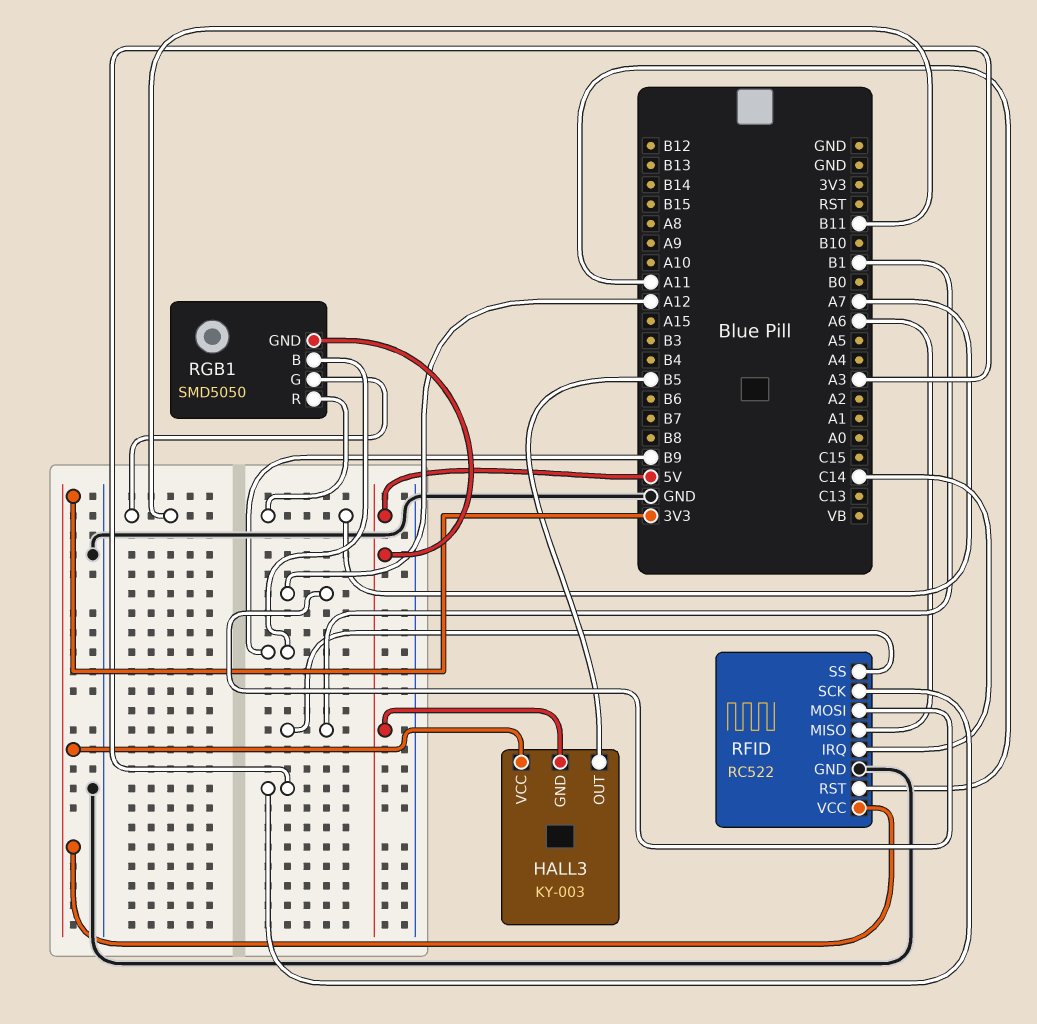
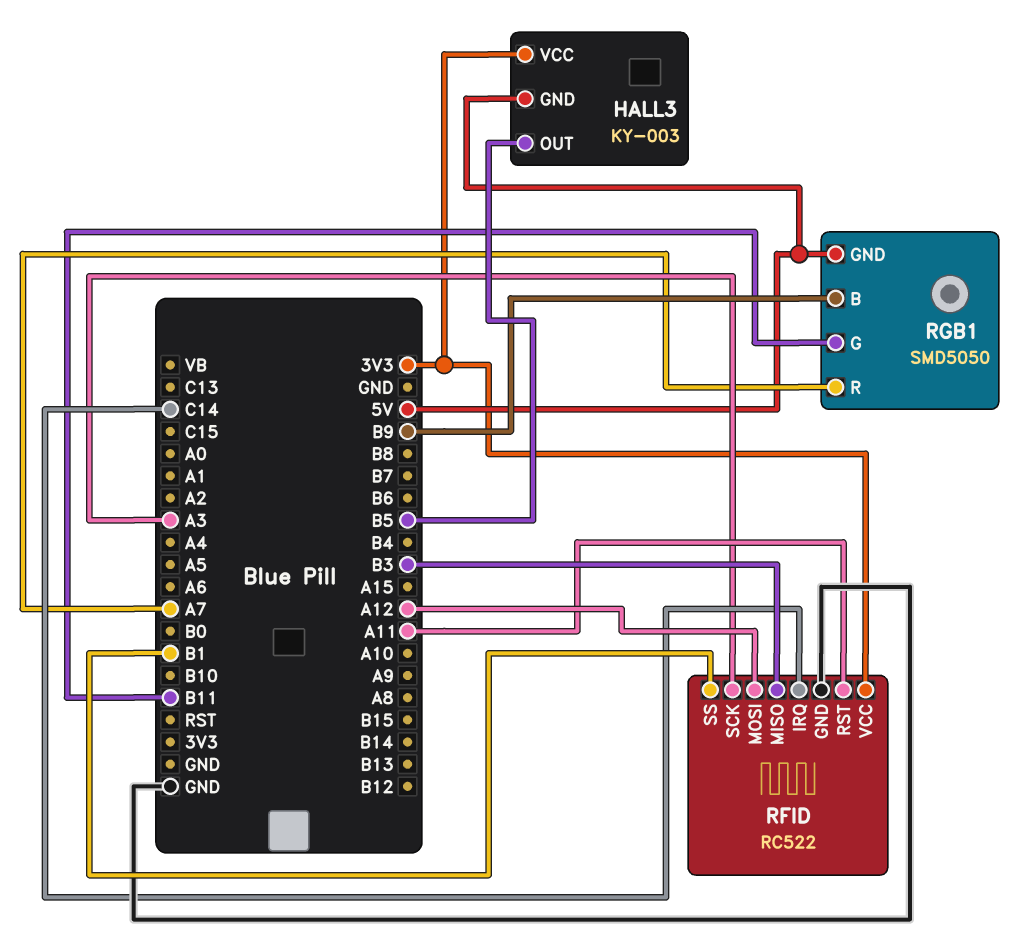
RFID pin MISO: A6 -> B3

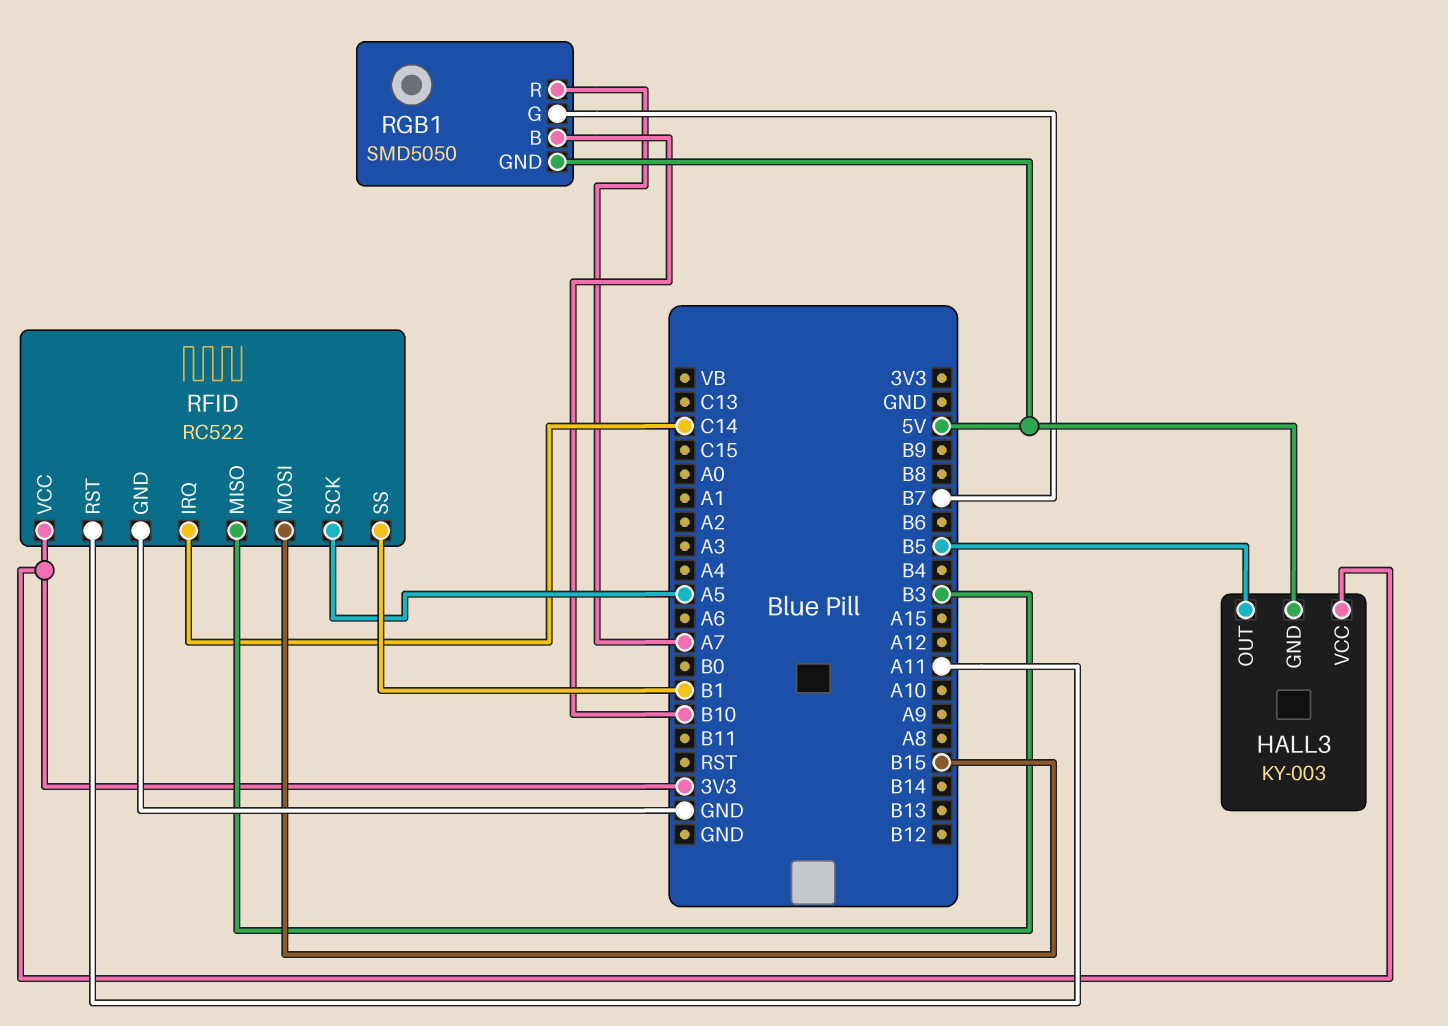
RFID pin MOSI: A12 -> B15
RFID pin SCK: A3 -> A5
RGB1 pin B: B9 -> B10
RGB1 pin G: B11 -> B7

